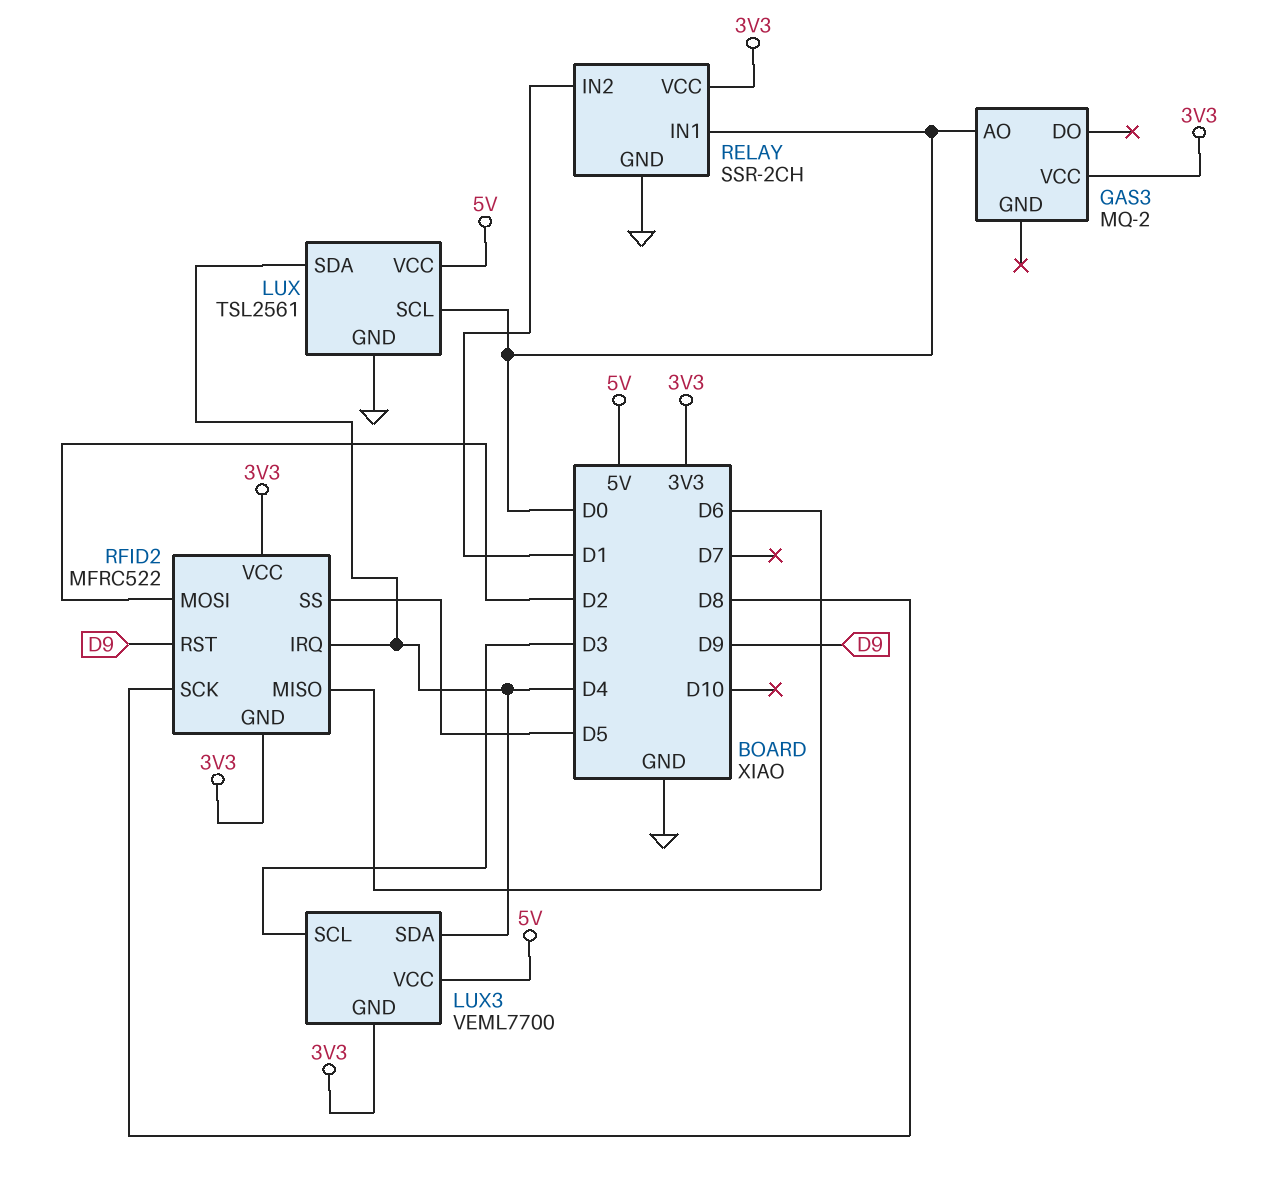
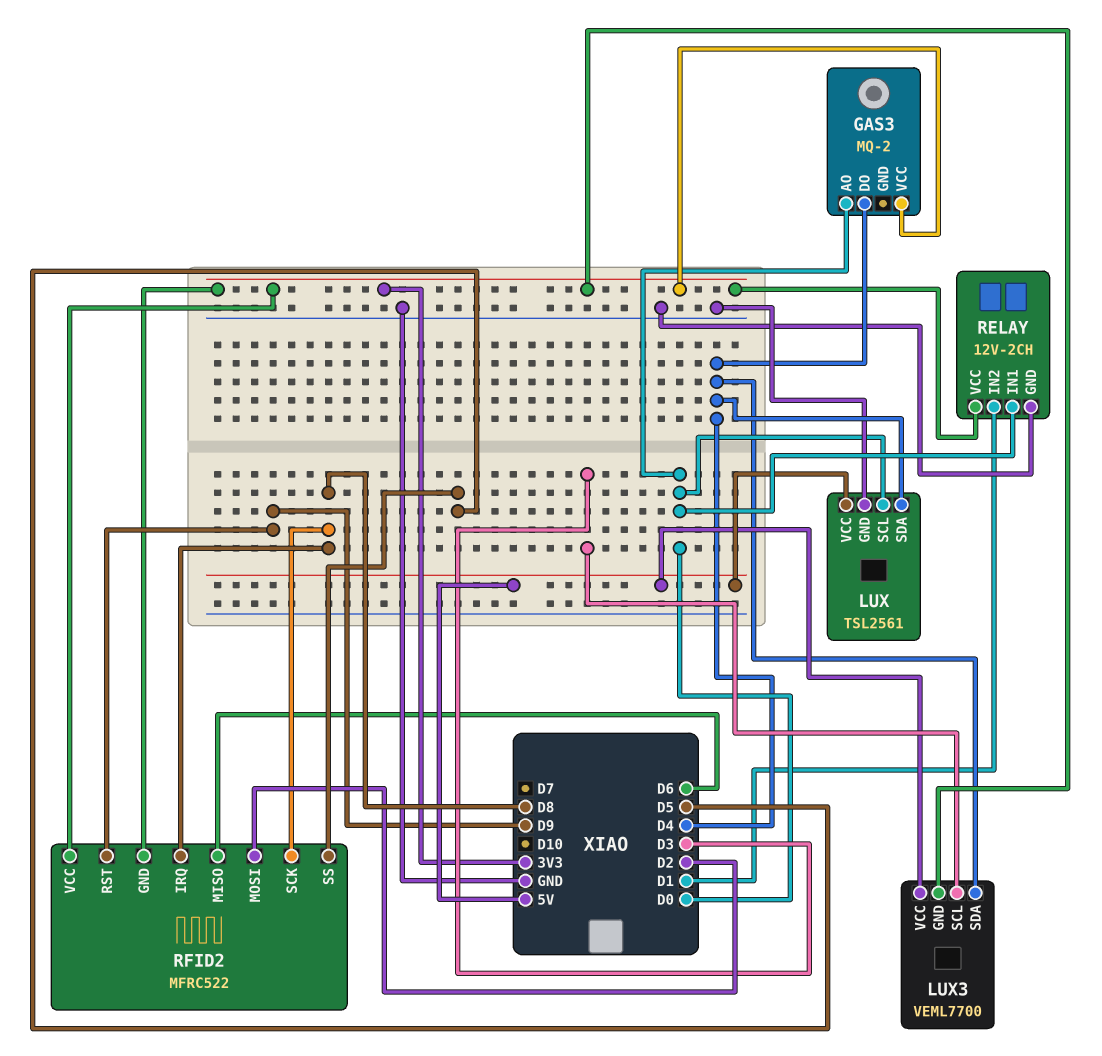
GAS3 pin DO: none -> D4
RELAY: SSR-2CH -> 12V-2CH
RFID2 pin IRQ: D4 -> D8

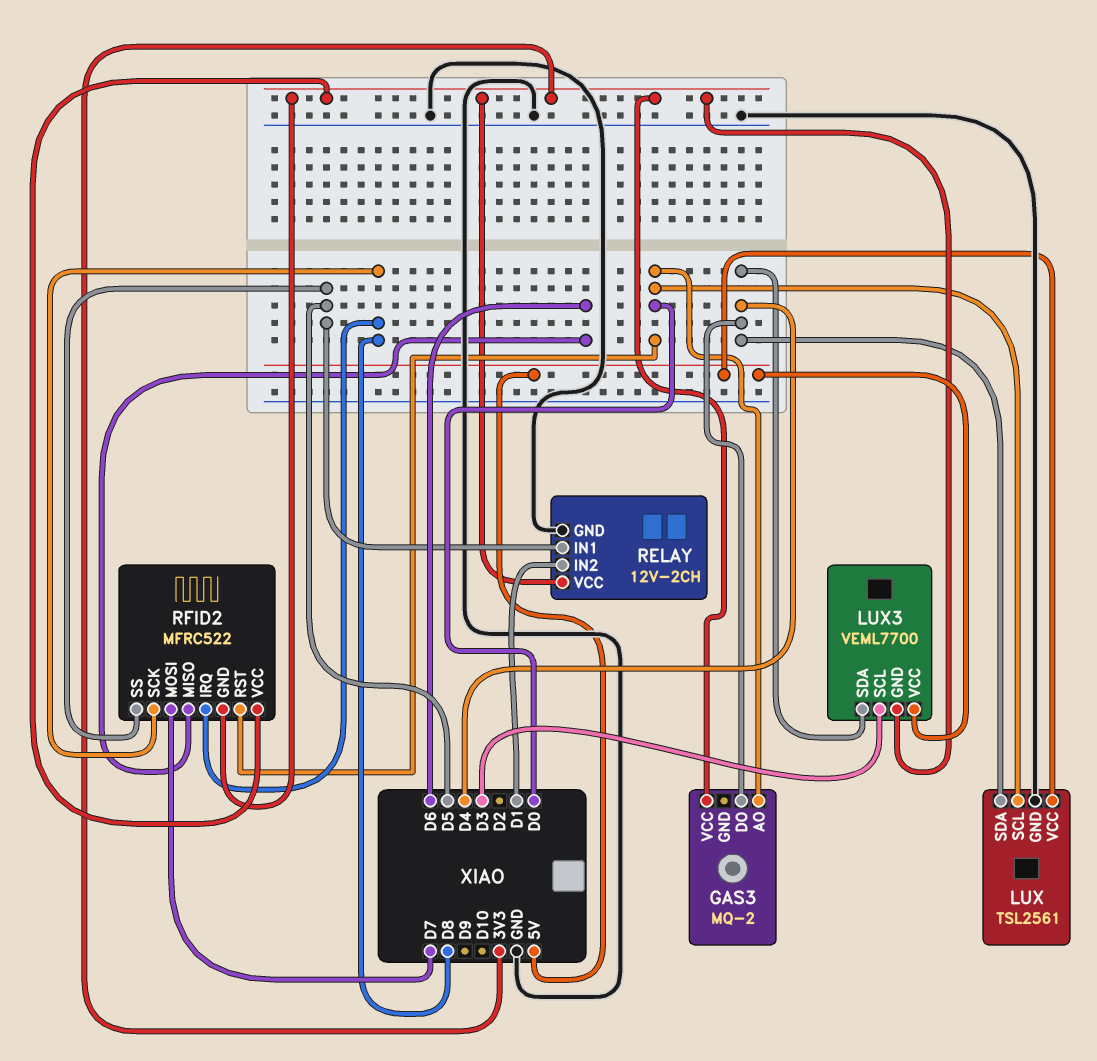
RELAY pin IN1: D0 -> D5
RFID2 pin MOSI: D2 -> D7
RFID2 pin RST: D9 -> D0

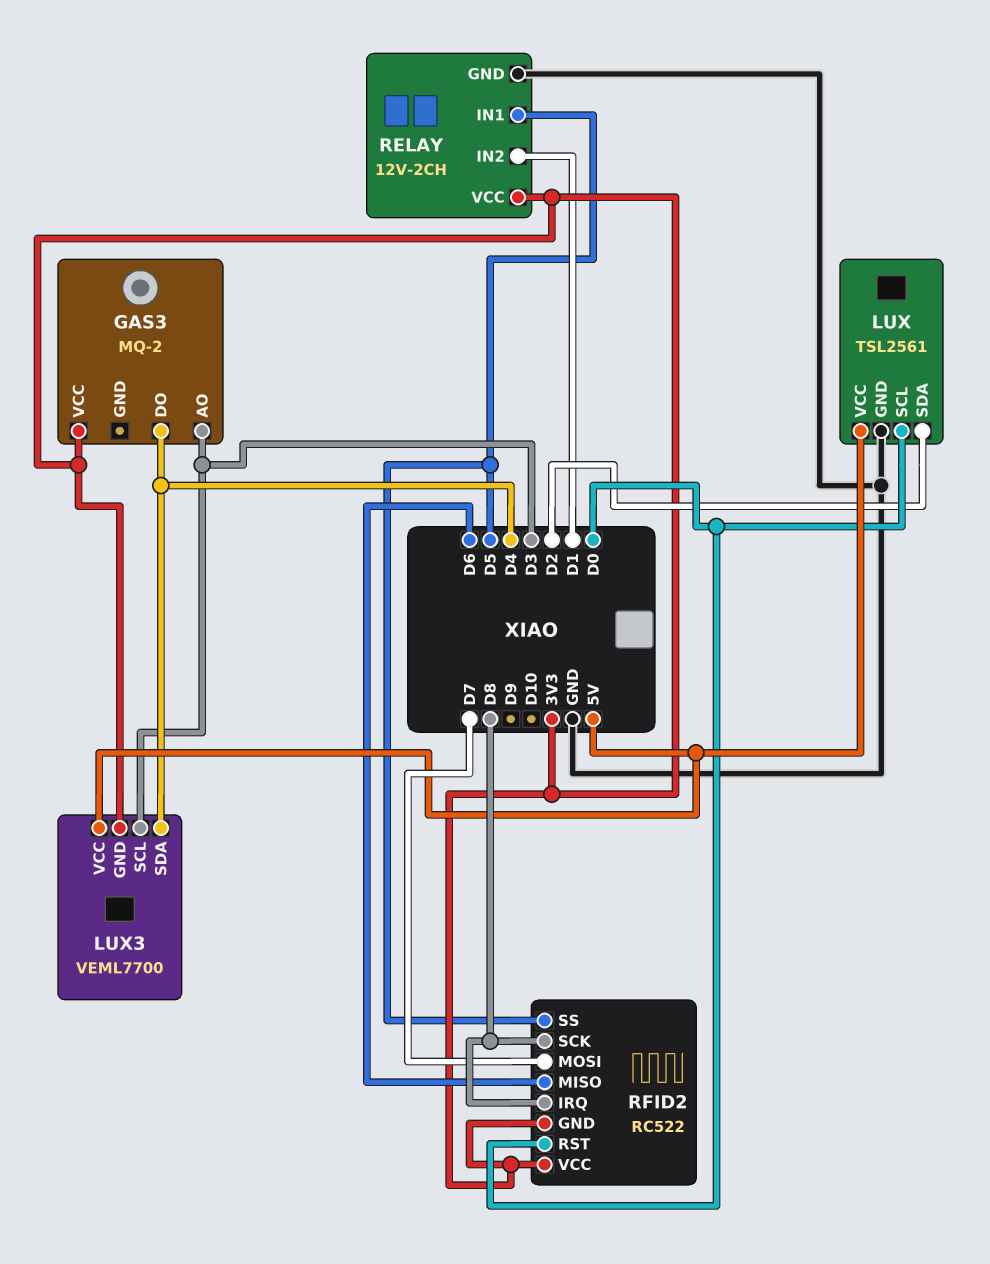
GAS3 pin AO: D0 -> D3
LUX pin SDA: D4 -> D2
RFID2: MFRC522 -> RC522

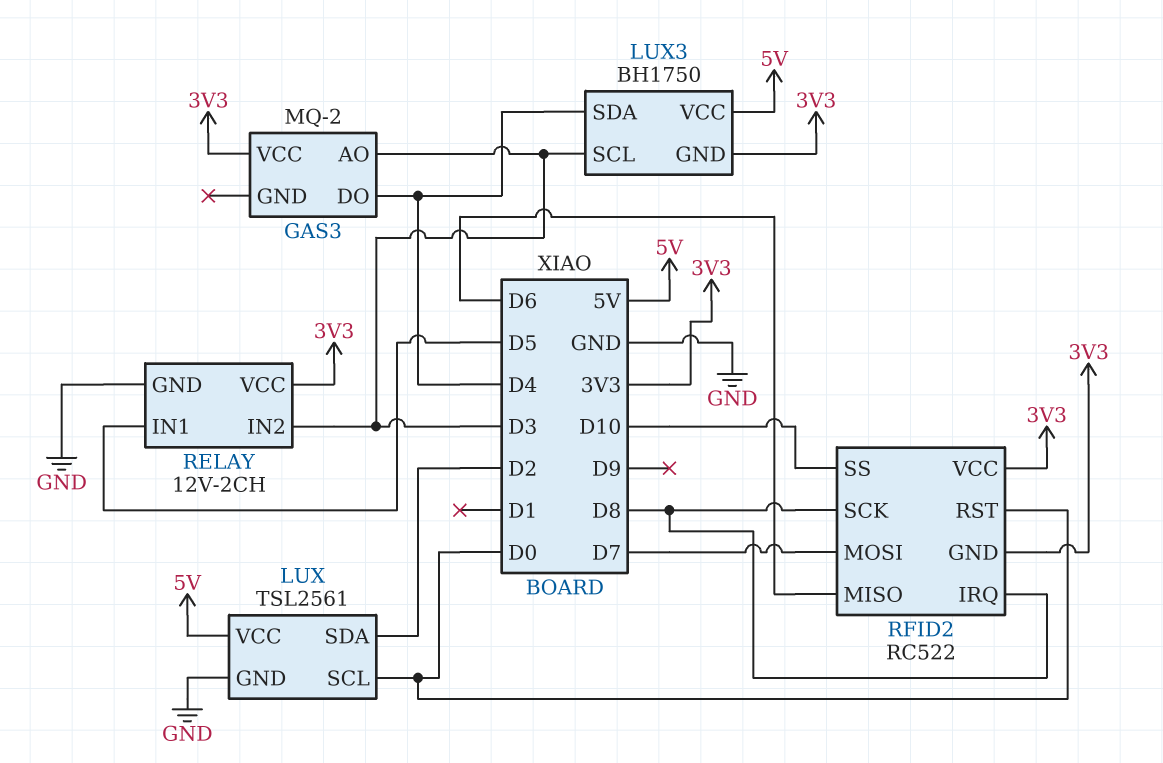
LUX3: VEML7700 -> BH1750
RELAY pin IN2: D1 -> D3
RFID2 pin SS: D5 -> D10

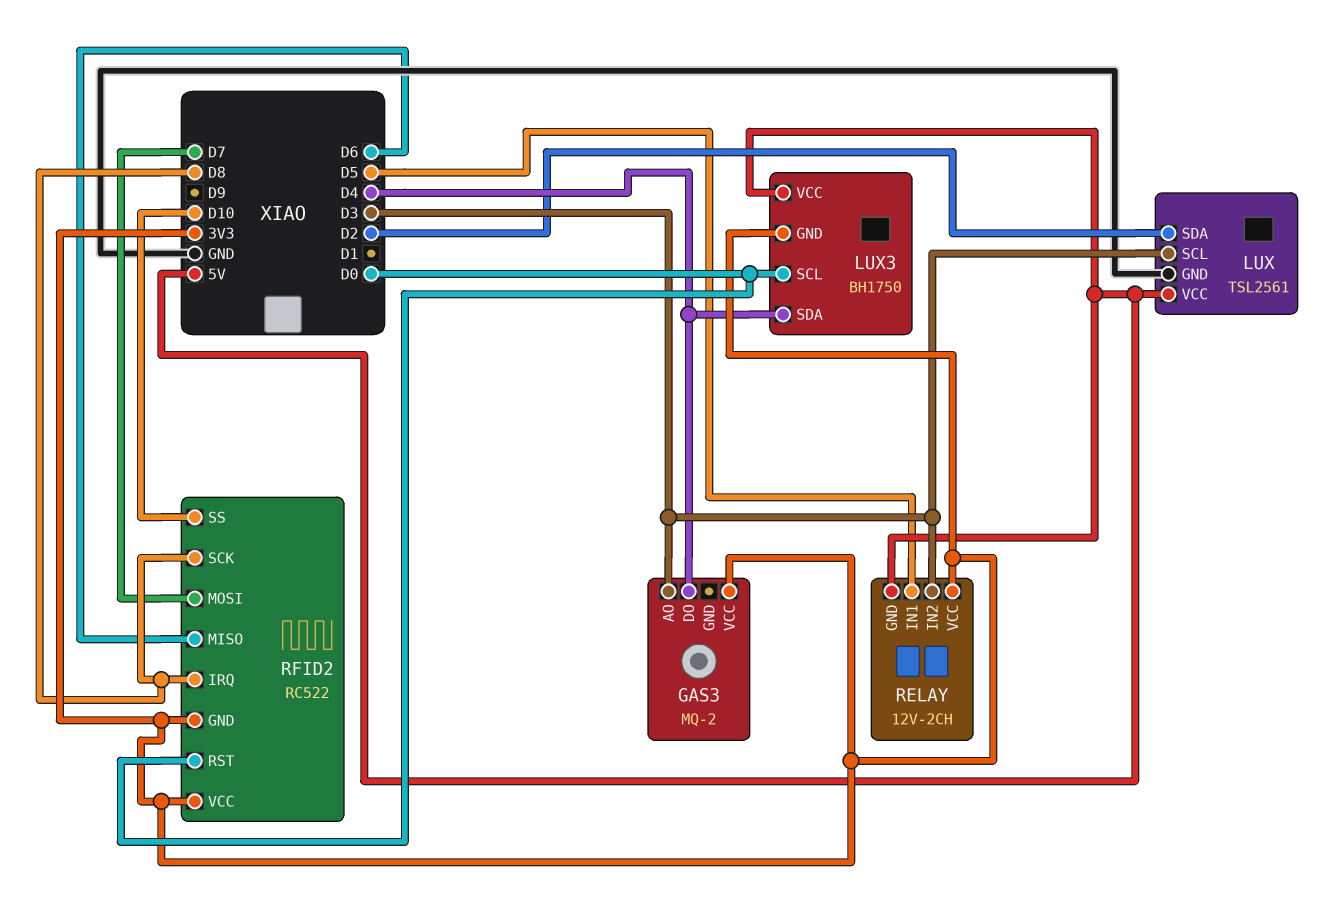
LUX pin SCL: D0 -> D3
LUX3 pin SCL: D3 -> D0
RELAY pin GND: GND -> 5V

